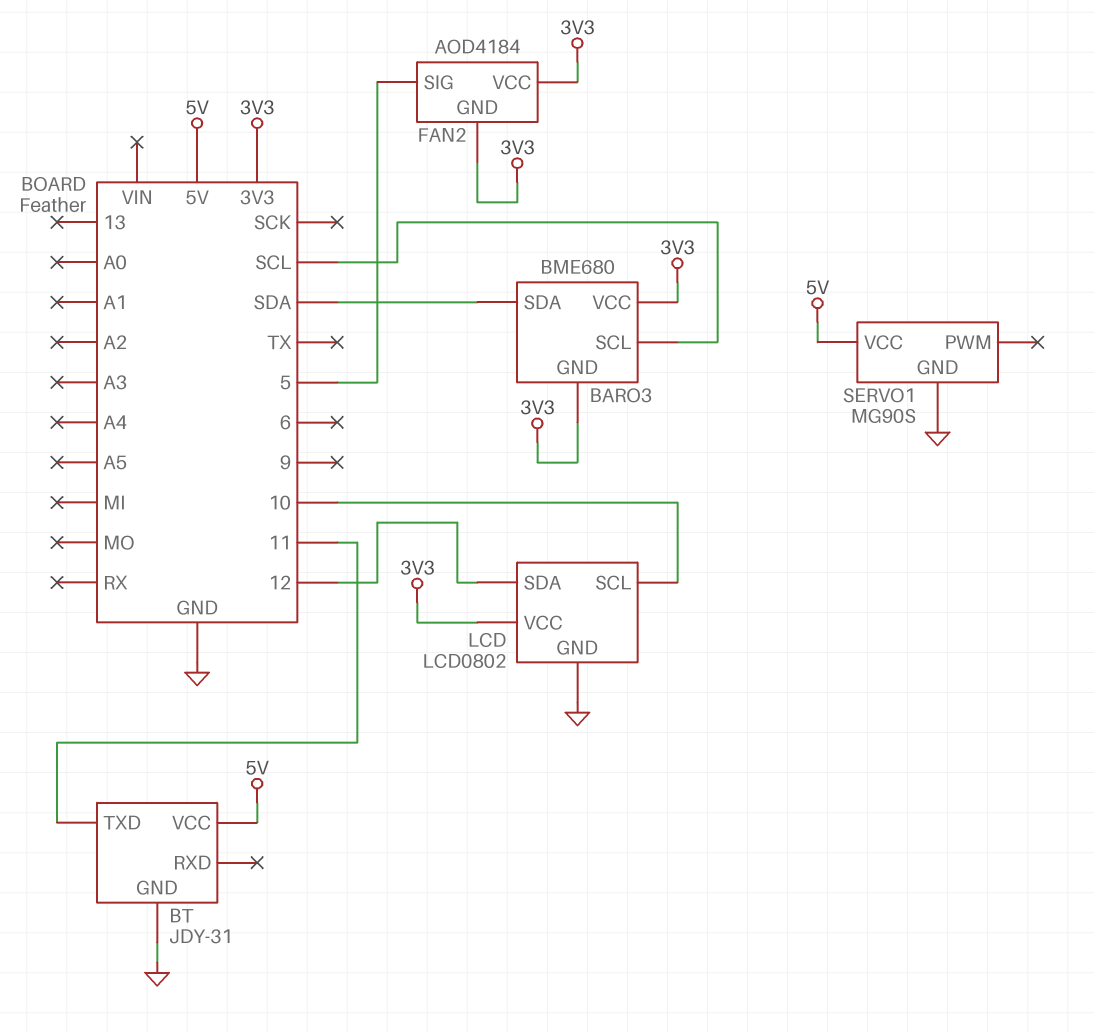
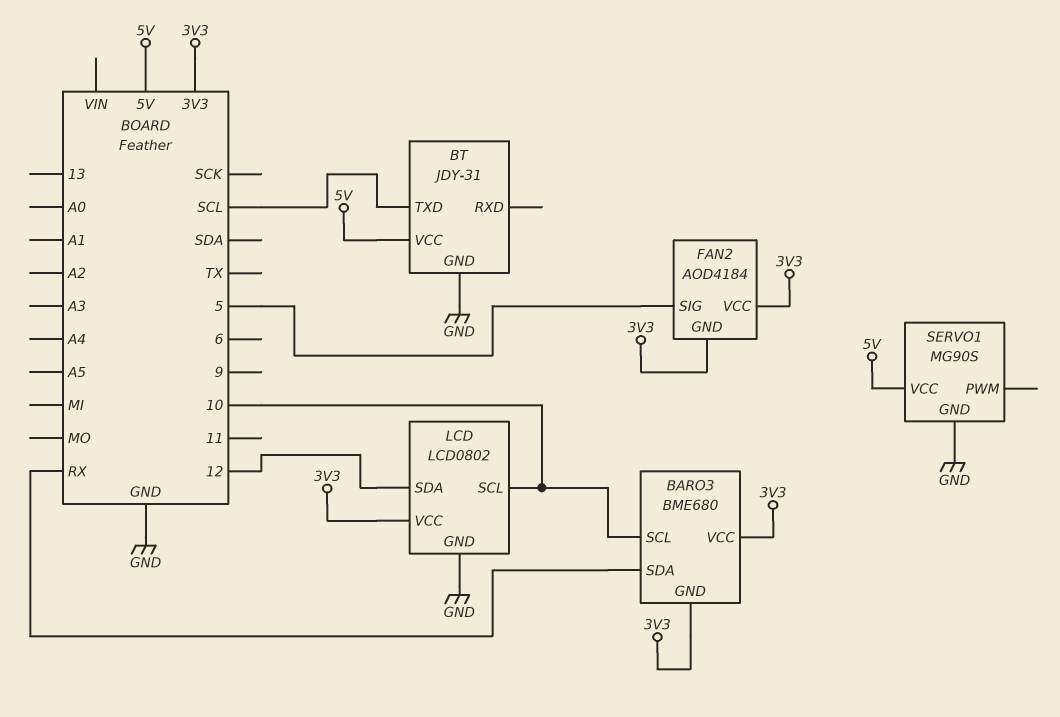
BARO3 pin SCL: SCL -> 10
BARO3 pin SDA: SDA -> RX
BT pin TXD: 11 -> SCL

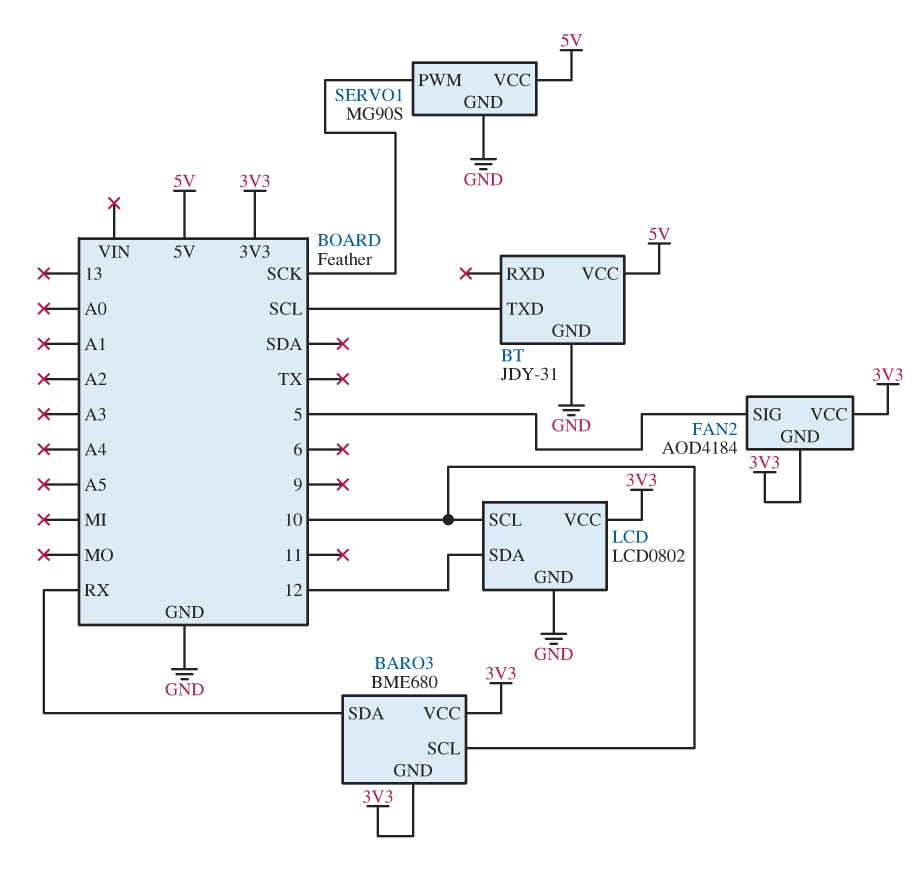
SERVO1 pin PWM: none -> SCK

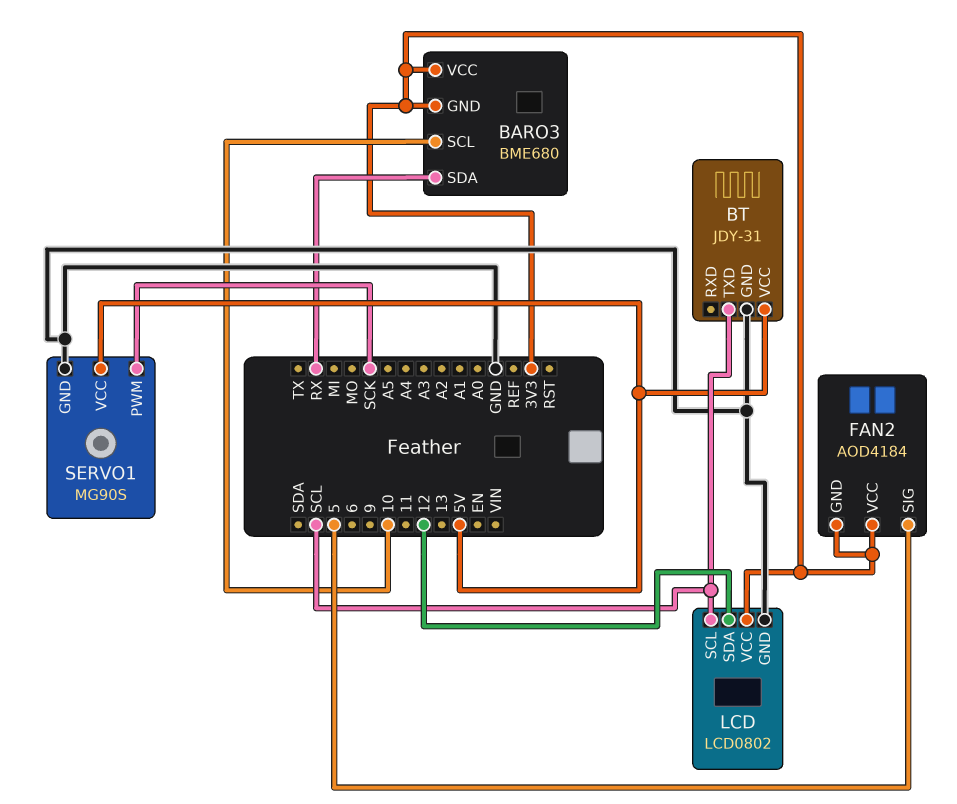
LCD pin SCL: 10 -> SCL

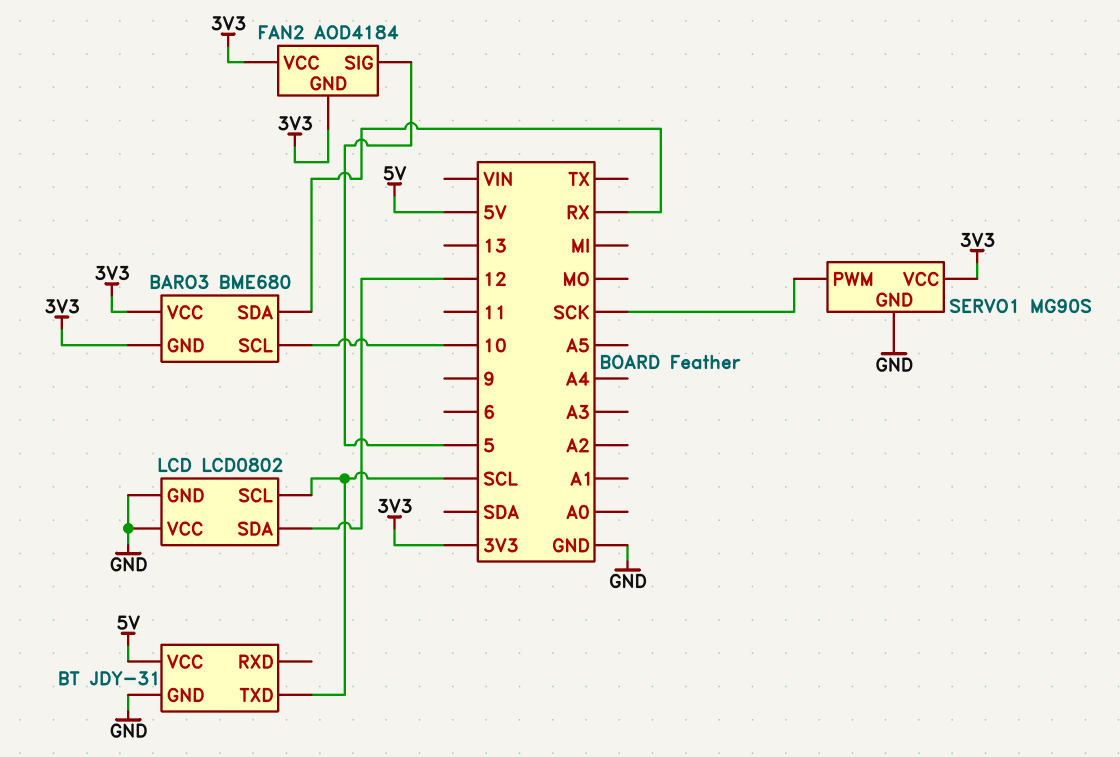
LCD pin VCC: 3V3 -> GND
SERVO1 pin VCC: 5V -> 3V3

